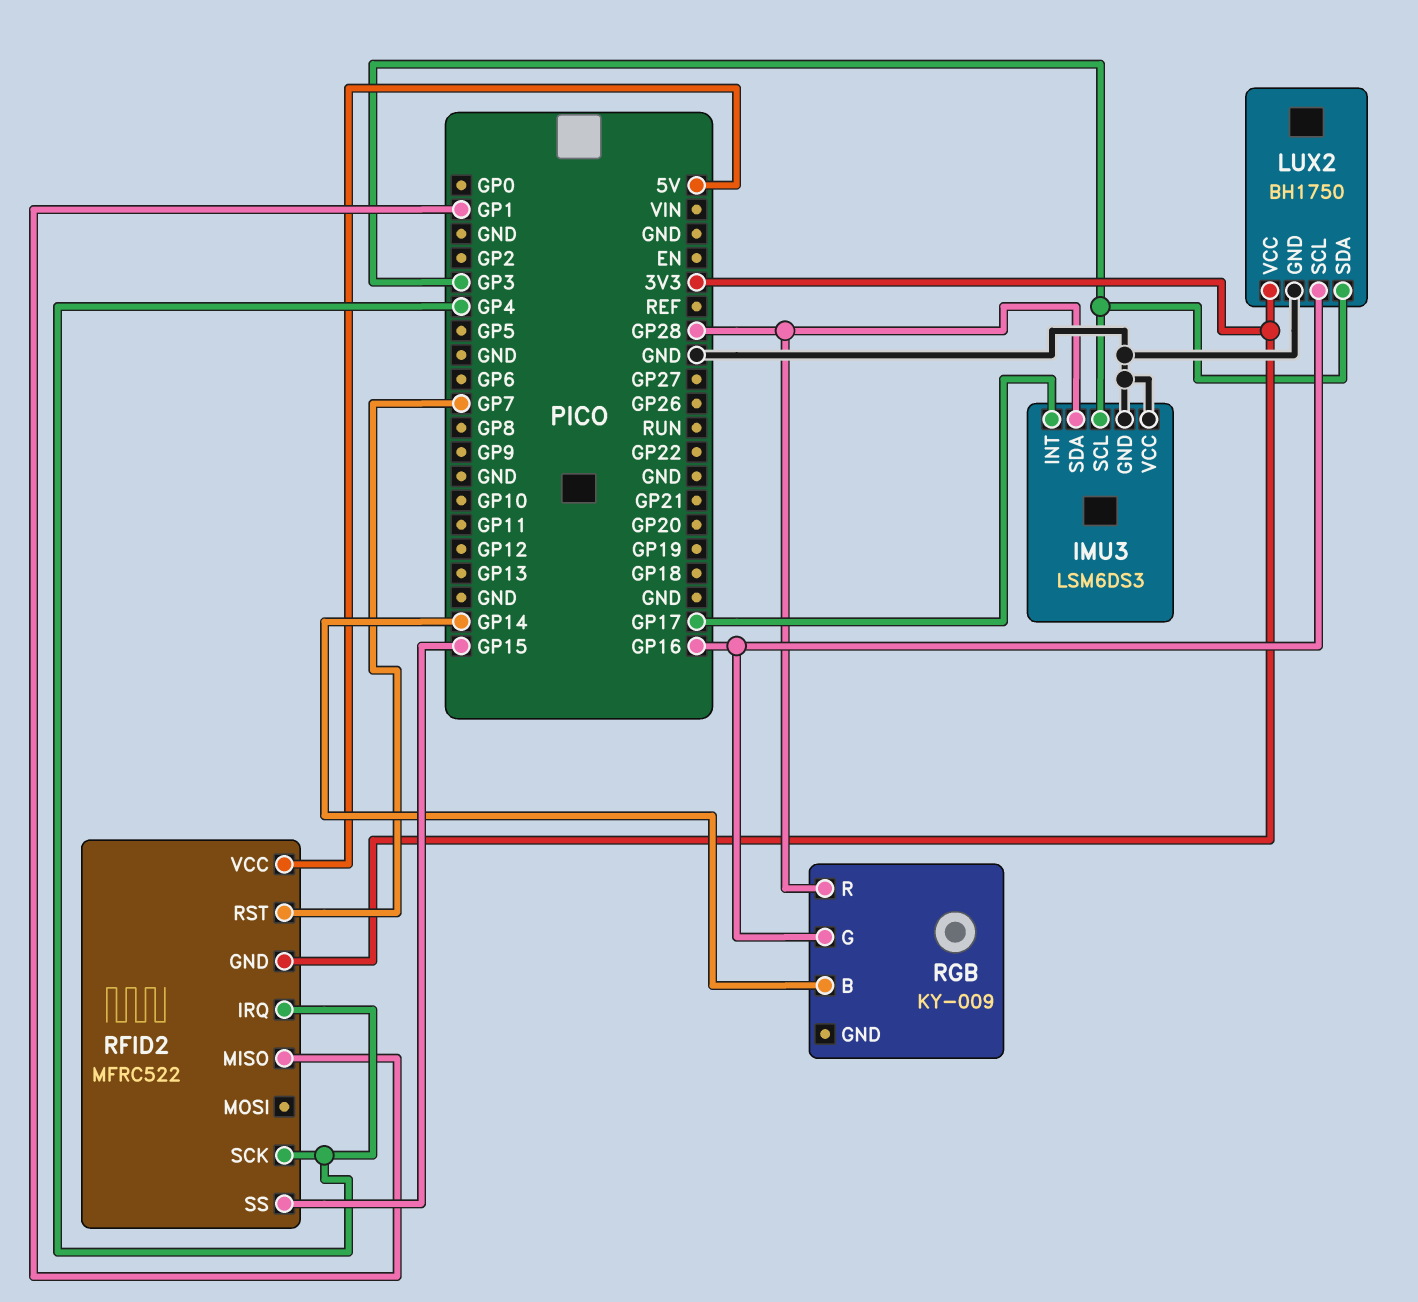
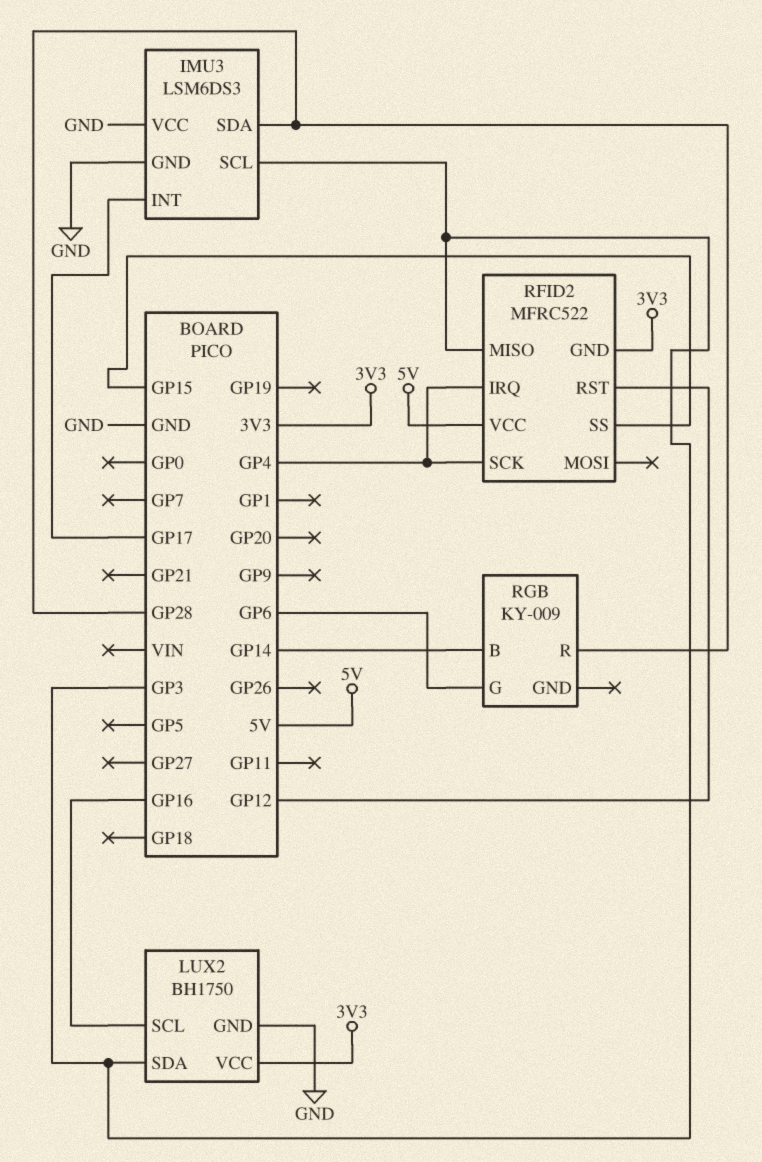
RFID2 pin MISO: GP1 -> GP3
RFID2 pin RST: GP7 -> GP12
RGB pin G: GP16 -> GP6

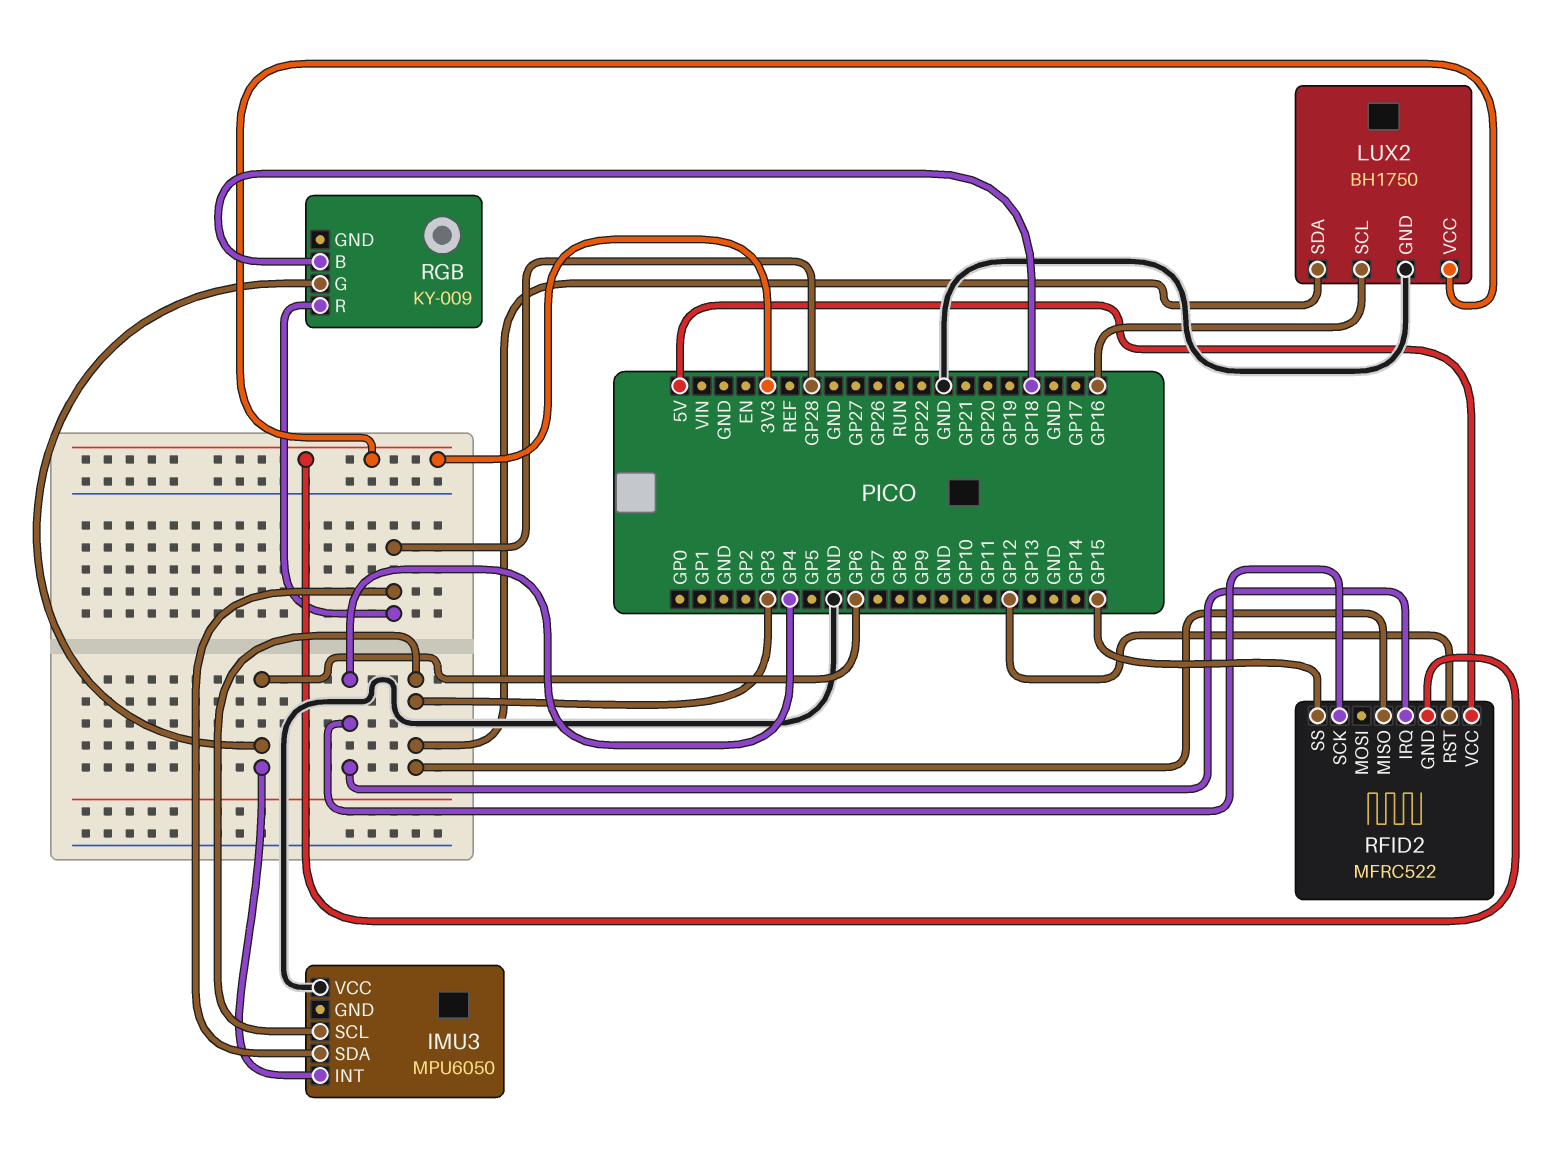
IMU3: LSM6DS3 -> MPU6050
IMU3 pin GND: GND -> none
IMU3 pin INT: GP17 -> GP6
RGB pin B: GP14 -> GP18

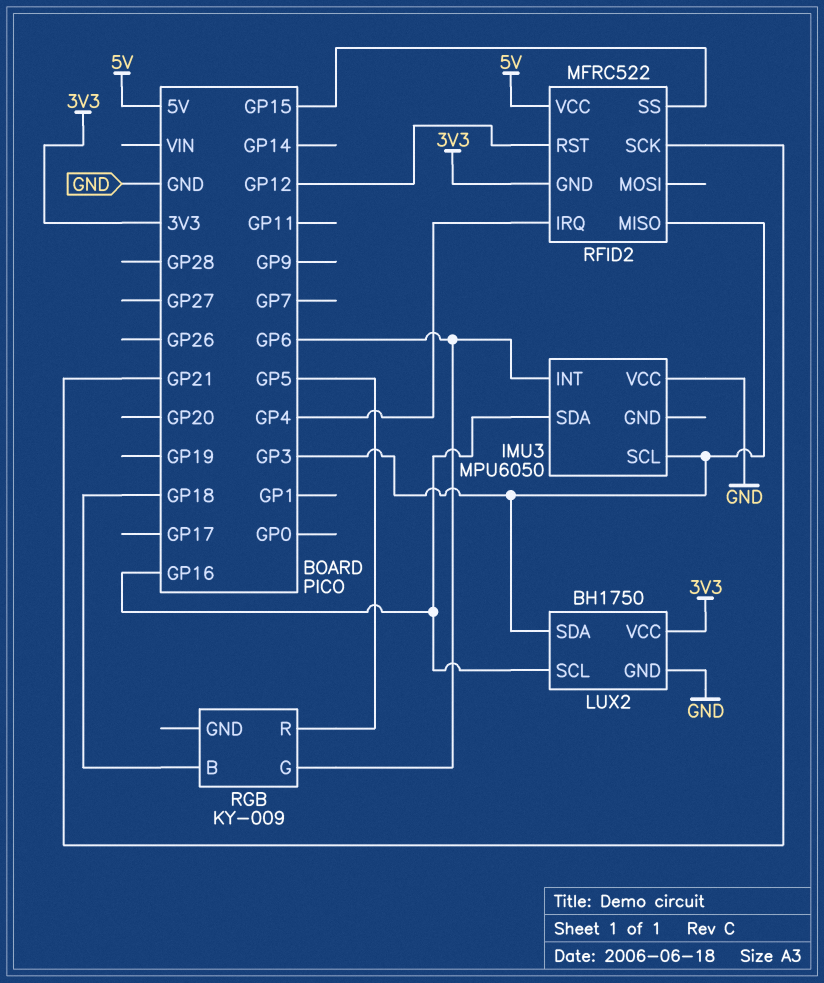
IMU3 pin SDA: GP28 -> GP16
RFID2 pin SCK: GP4 -> GP21
RGB pin R: GP28 -> GP5

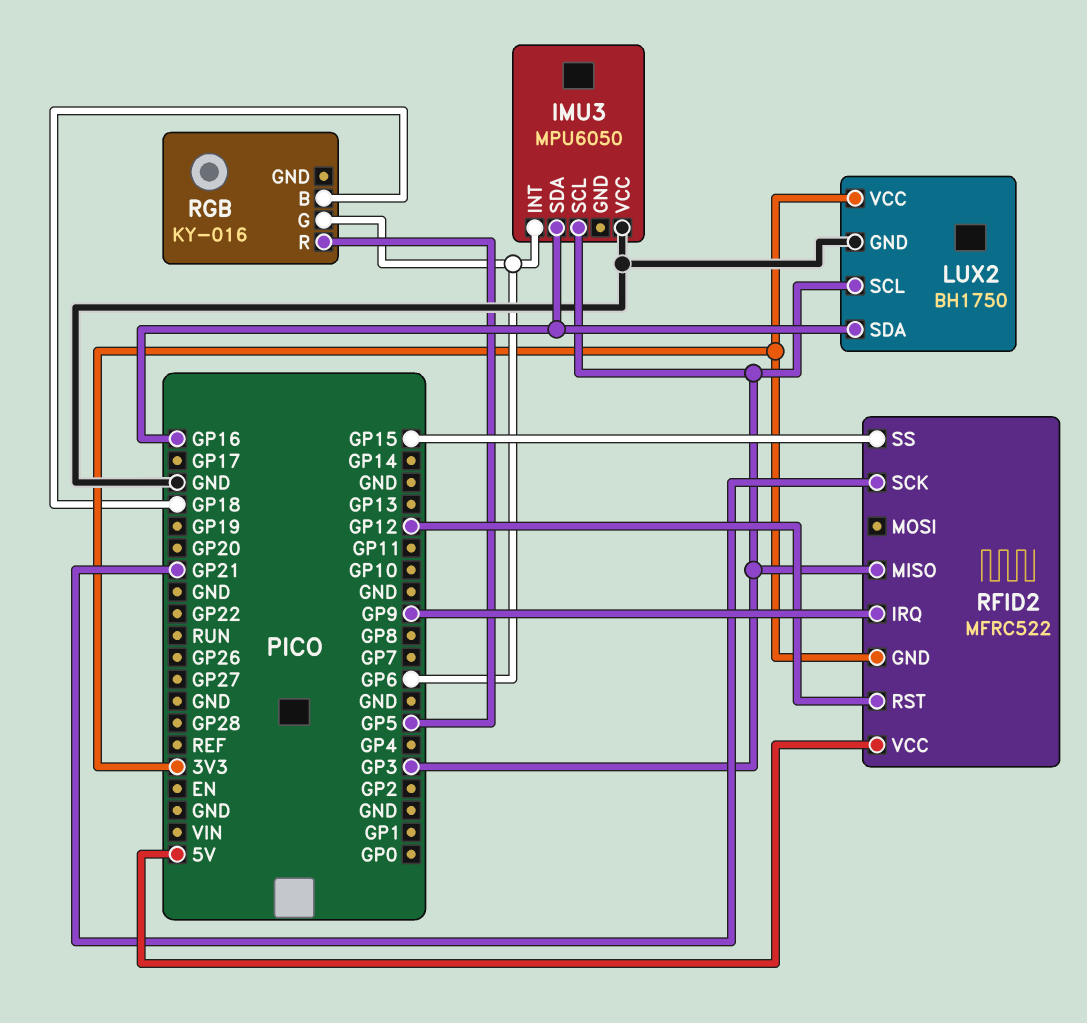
LUX2 pin SCL: GP16 -> GP3
LUX2 pin SDA: GP3 -> GP16
RFID2 pin IRQ: GP4 -> GP9
RGB: KY-009 -> KY-016

